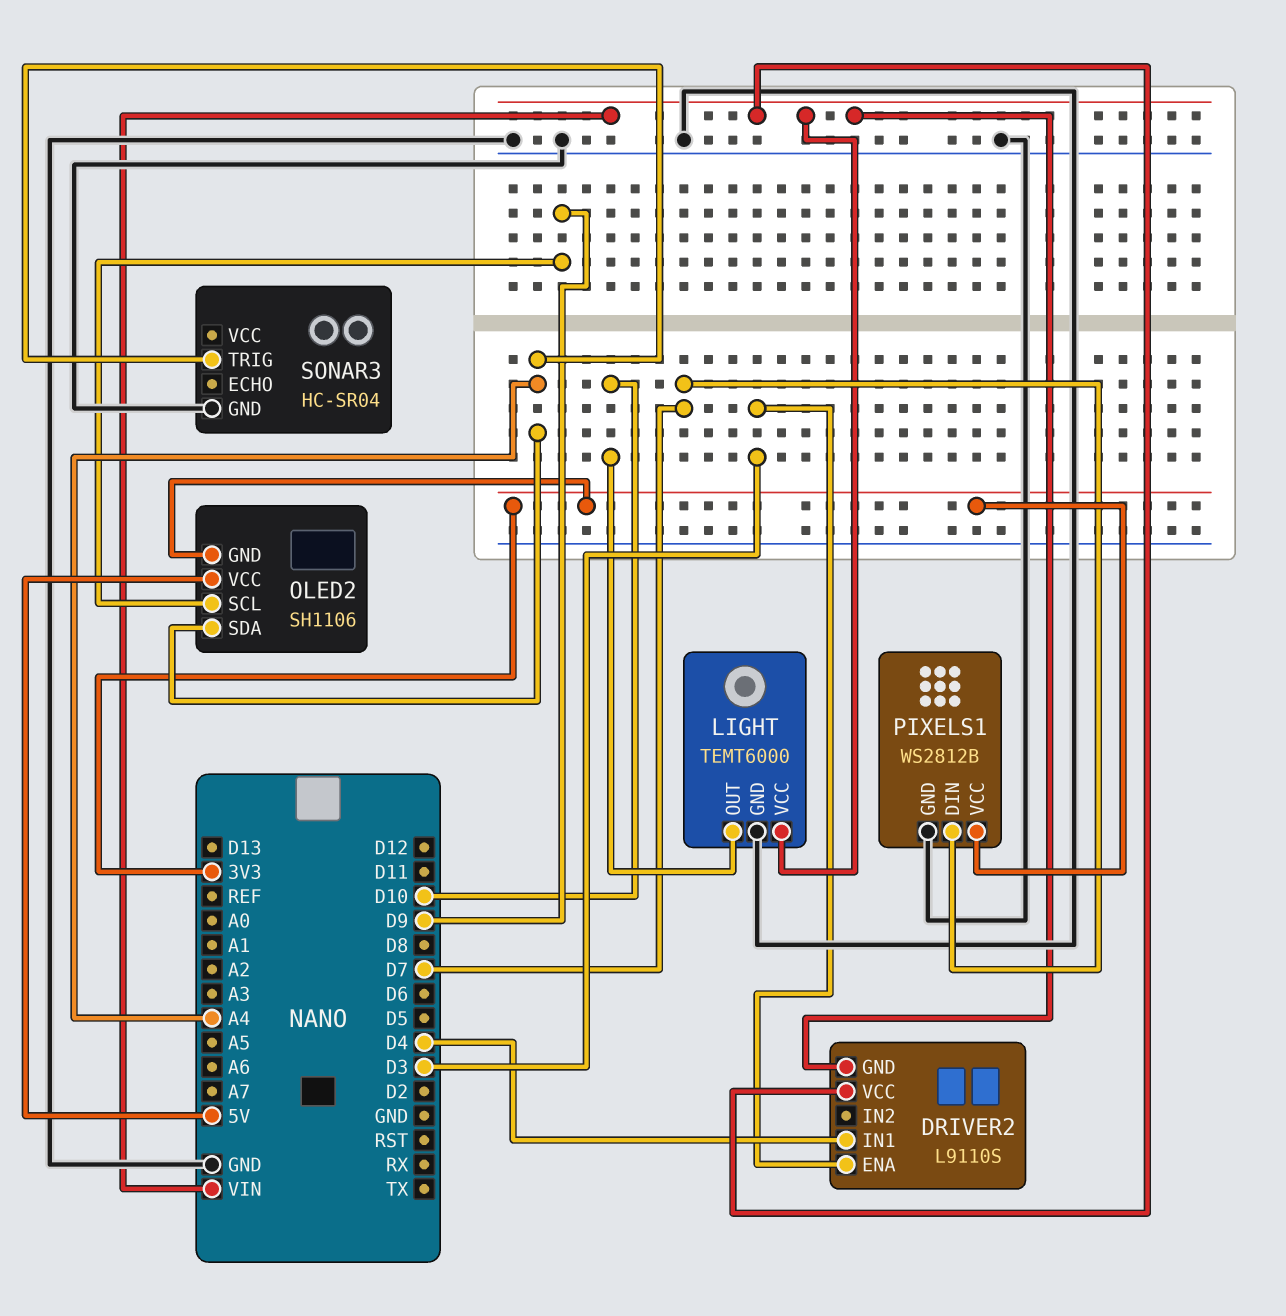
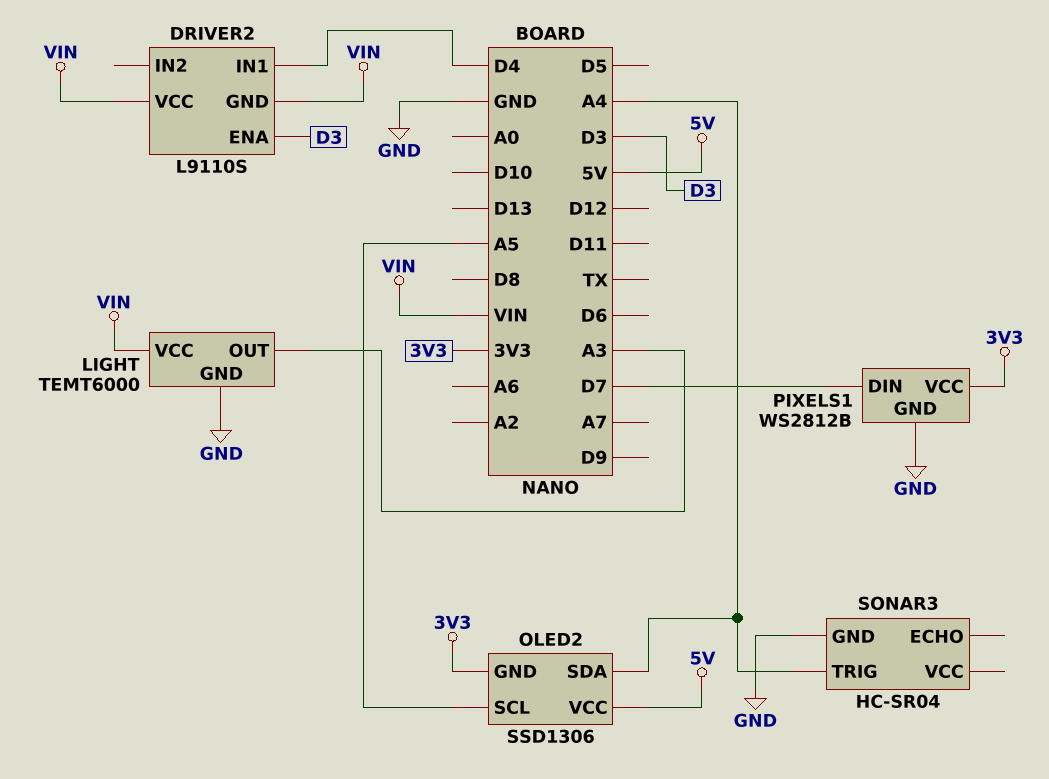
LIGHT pin OUT: D10 -> A3
OLED2: SH1106 -> SSD1306
OLED2 pin SCL: D9 -> A5

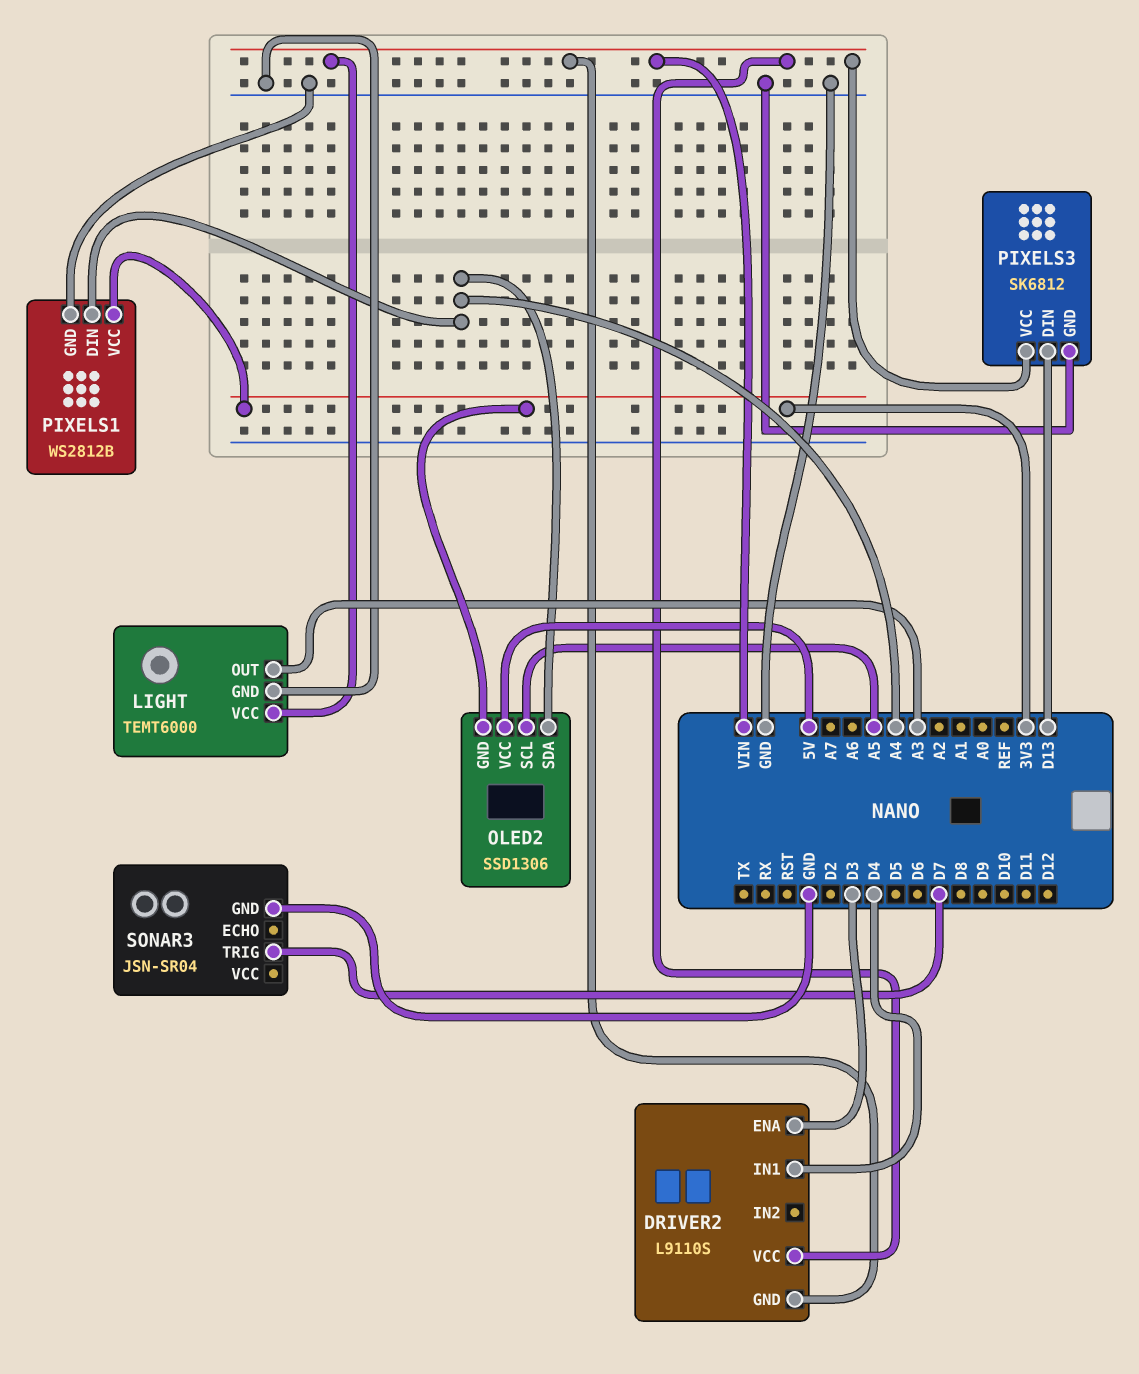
PIXELS1 pin DIN: D7 -> A4
PIXELS3: none -> SK6812
PIXELS3 pin DIN: none -> D13
PIXELS3 pin GND: none -> GND
PIXELS3 pin VCC: none -> VIN
SONAR3: HC-SR04 -> JSN-SR04
SONAR3 pin TRIG: A4 -> D7

